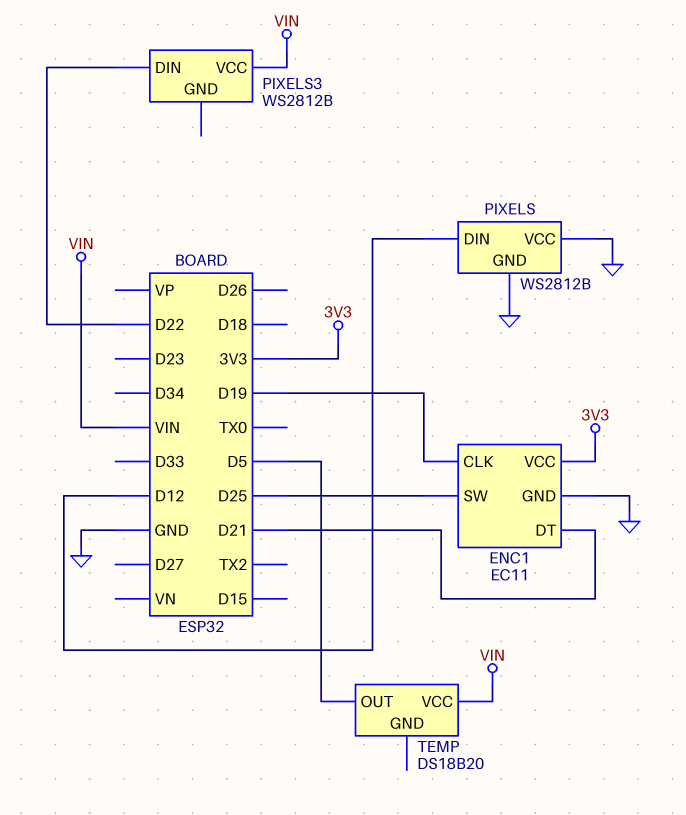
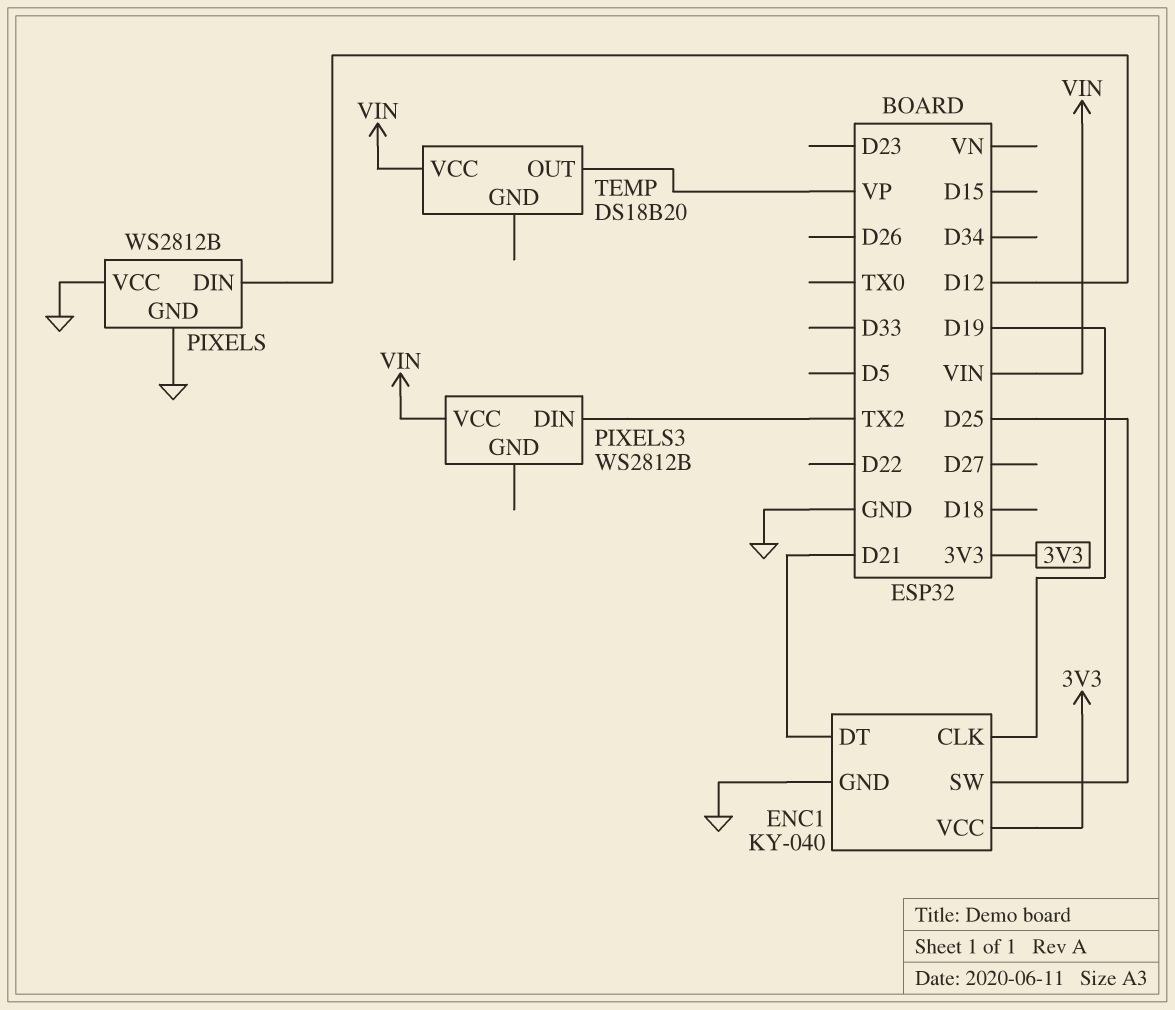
ENC1: EC11 -> KY-040
PIXELS3 pin DIN: D22 -> TX2
TEMP pin OUT: D5 -> VP

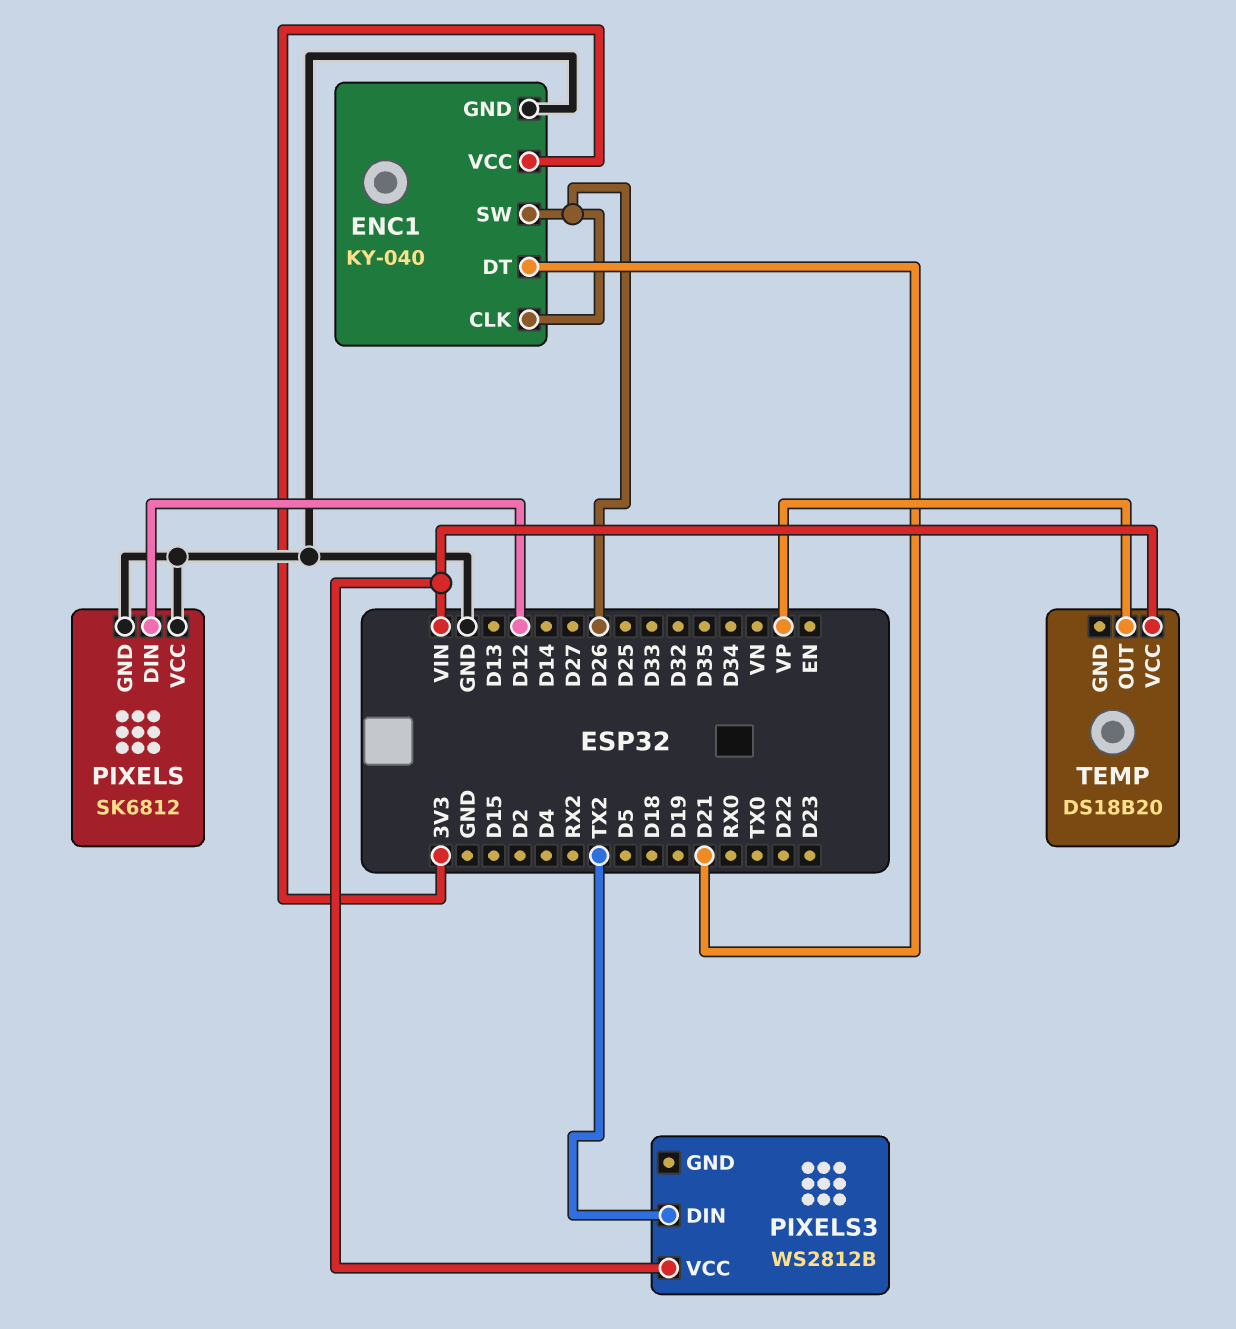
ENC1 pin CLK: D19 -> D26
ENC1 pin SW: D25 -> D26
PIXELS: WS2812B -> SK6812

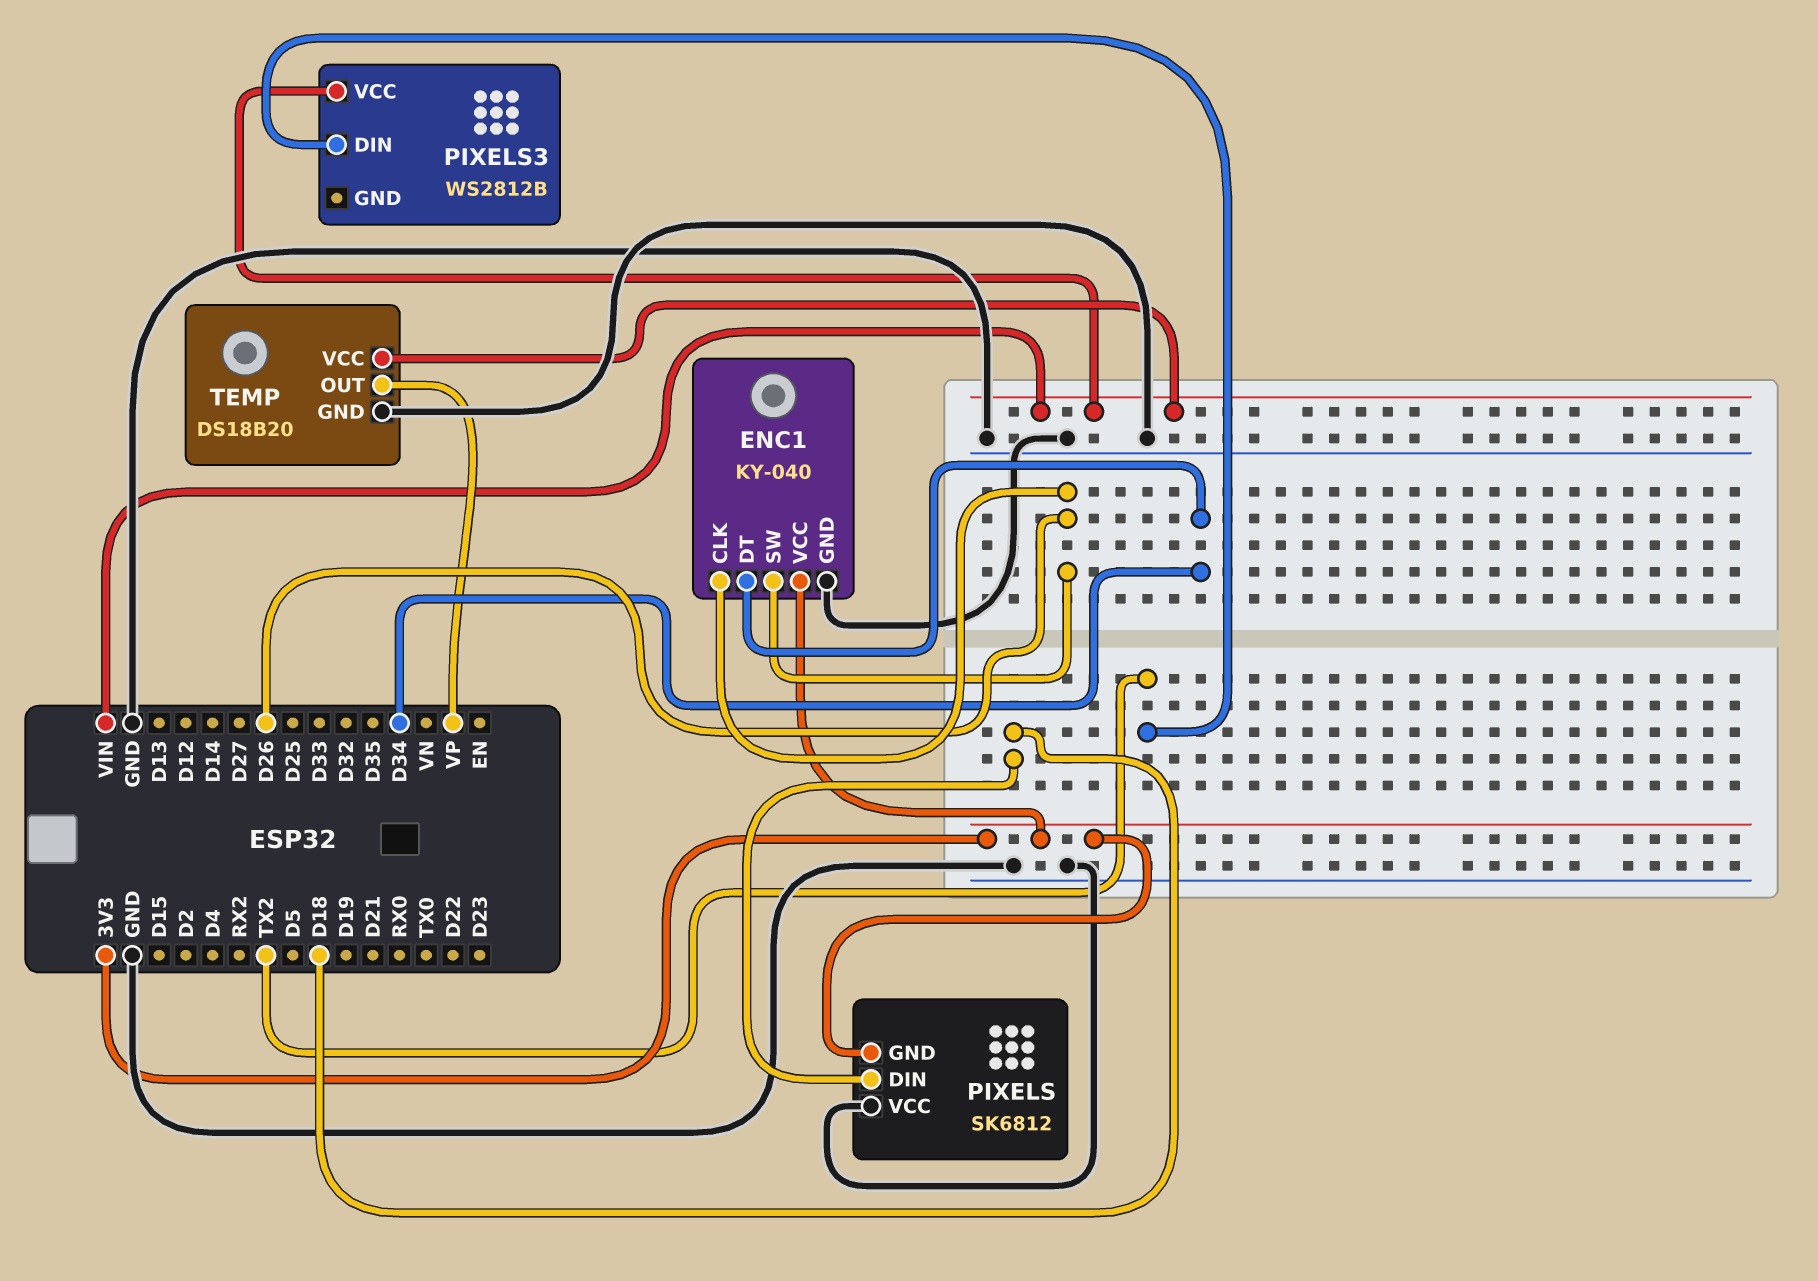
ENC1 pin DT: D21 -> D34
PIXELS pin DIN: D12 -> D18
PIXELS pin GND: GND -> 3V3
TEMP pin GND: none -> GND

